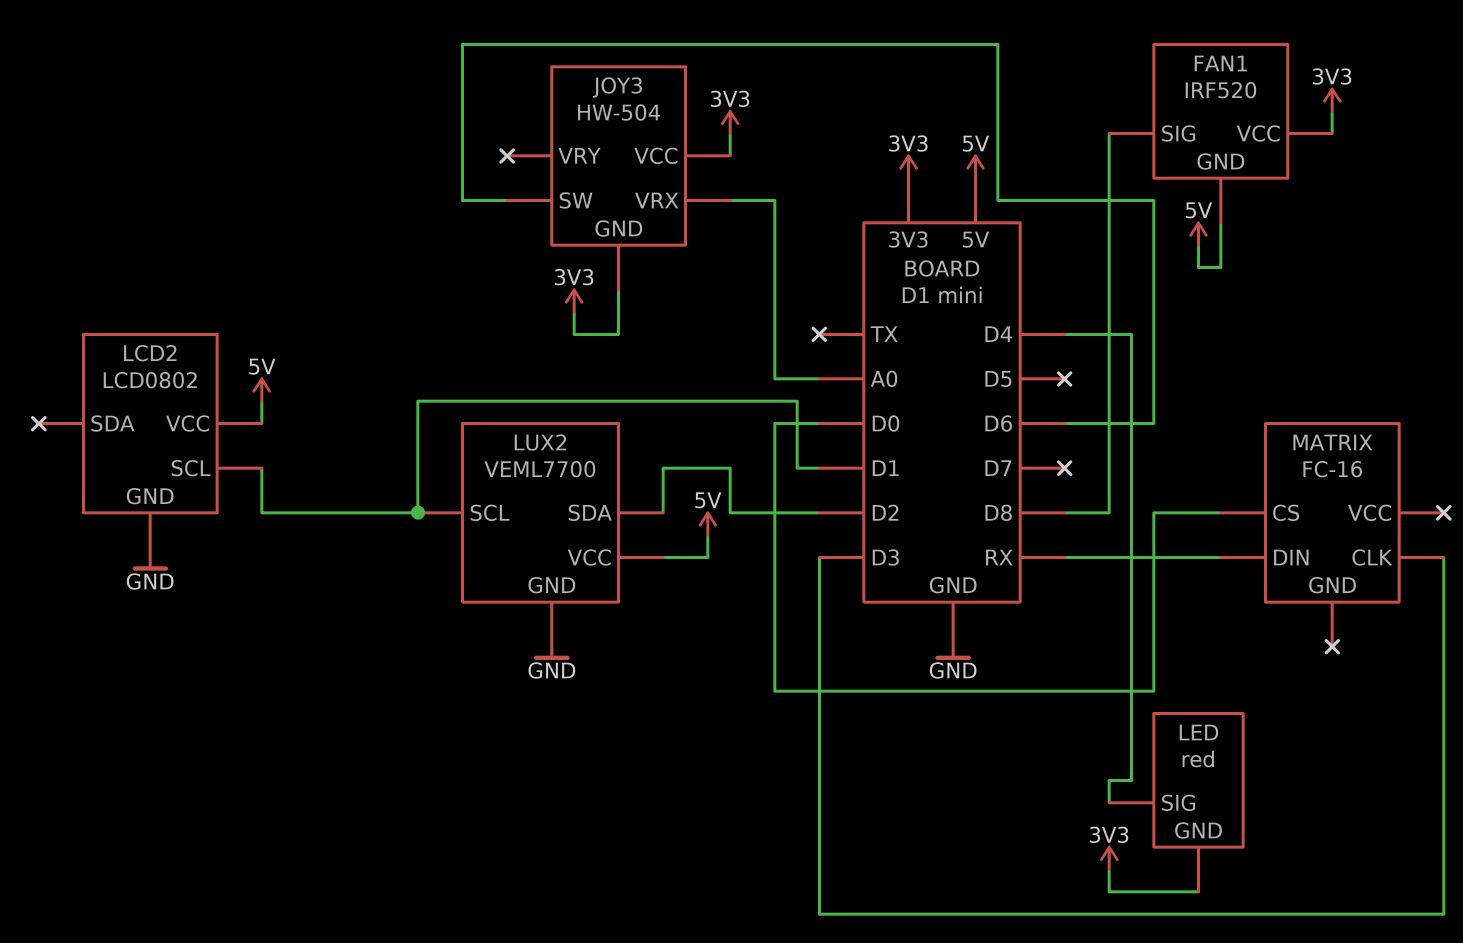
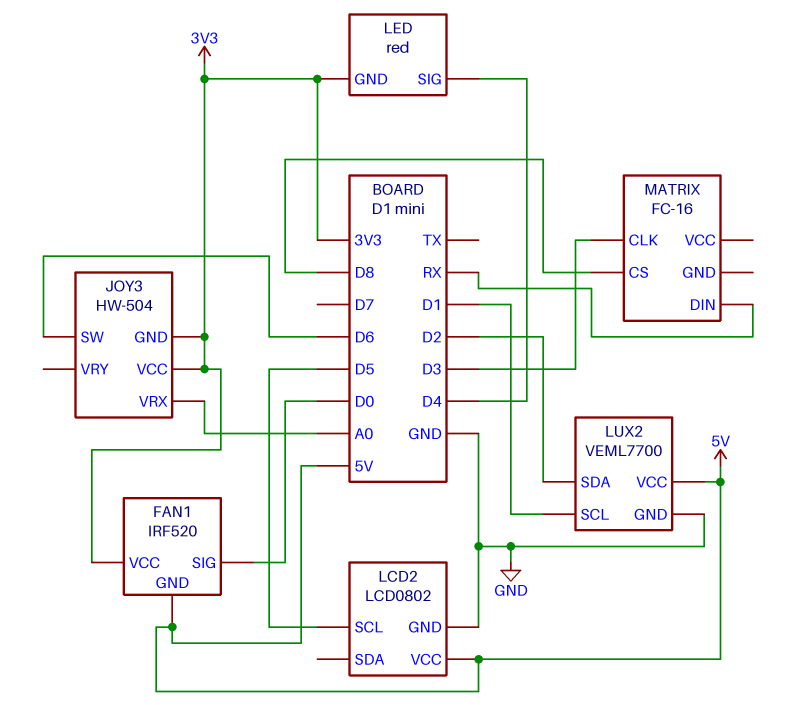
FAN1 pin SIG: D8 -> D0
LCD2 pin SCL: D1 -> D5
MATRIX pin CS: D0 -> D8

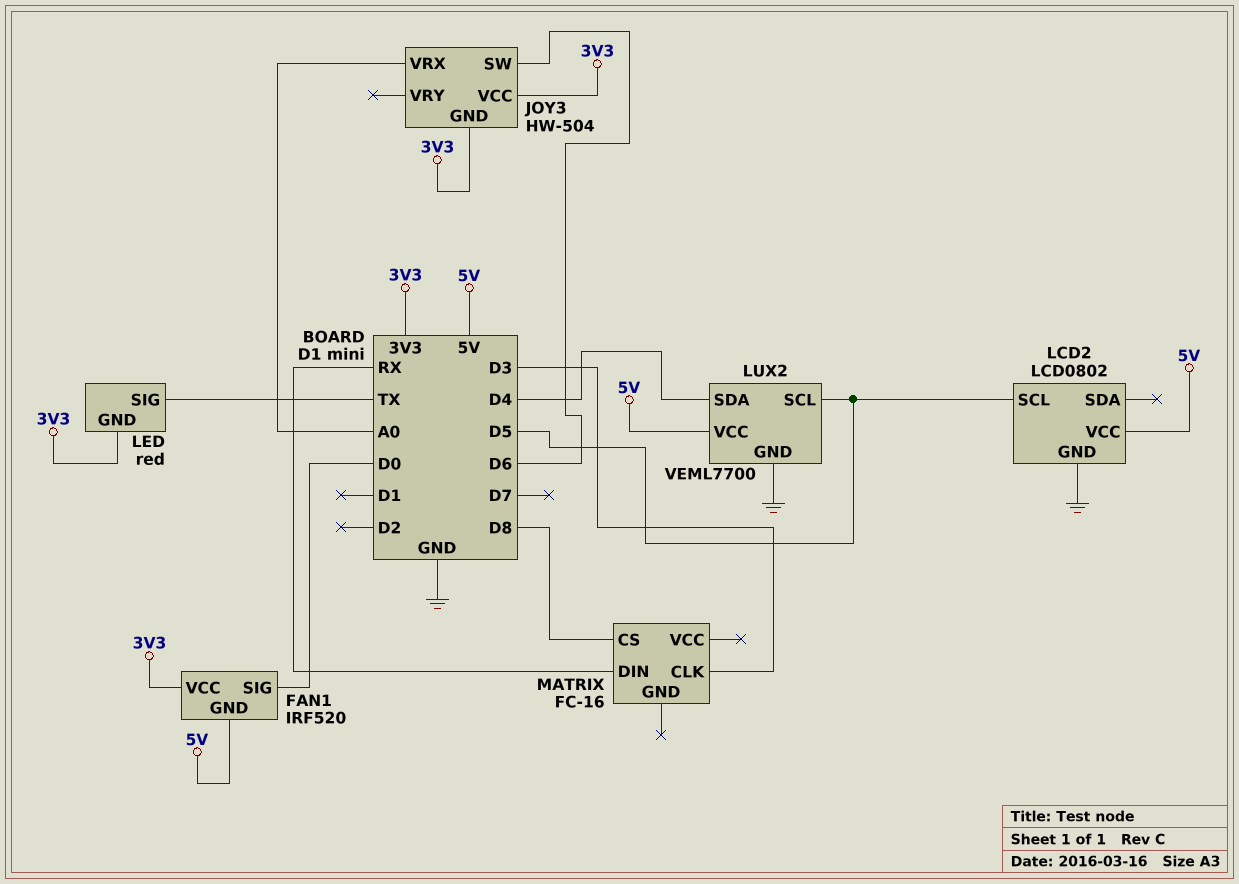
LED pin SIG: D4 -> TX
LUX2 pin SCL: D1 -> D5
LUX2 pin SDA: D2 -> D4

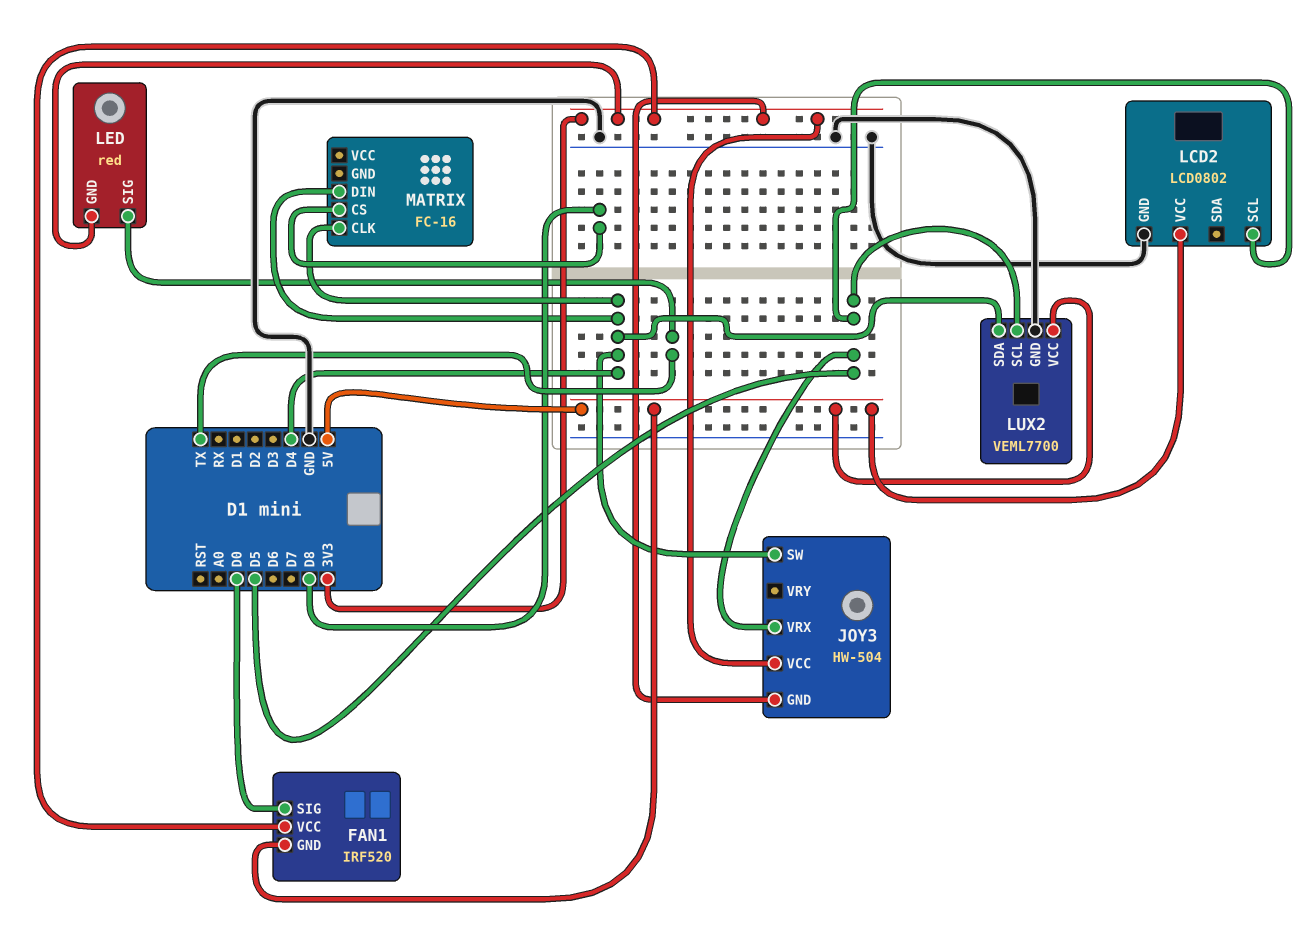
JOY3 pin SW: D6 -> D4
JOY3 pin VRX: A0 -> D5
MATRIX pin CLK: D3 -> D4
MATRIX pin DIN: RX -> D4

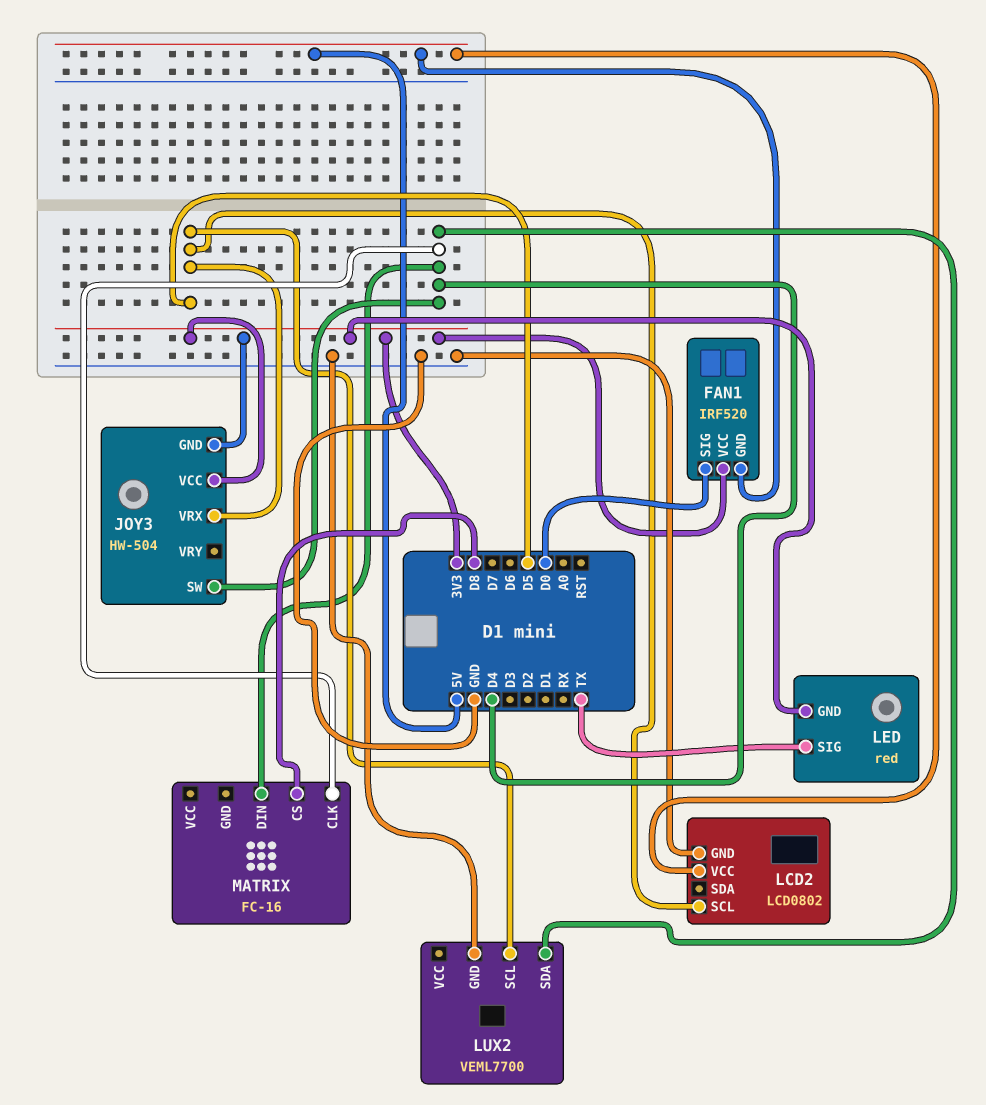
LUX2 pin VCC: 5V -> none

